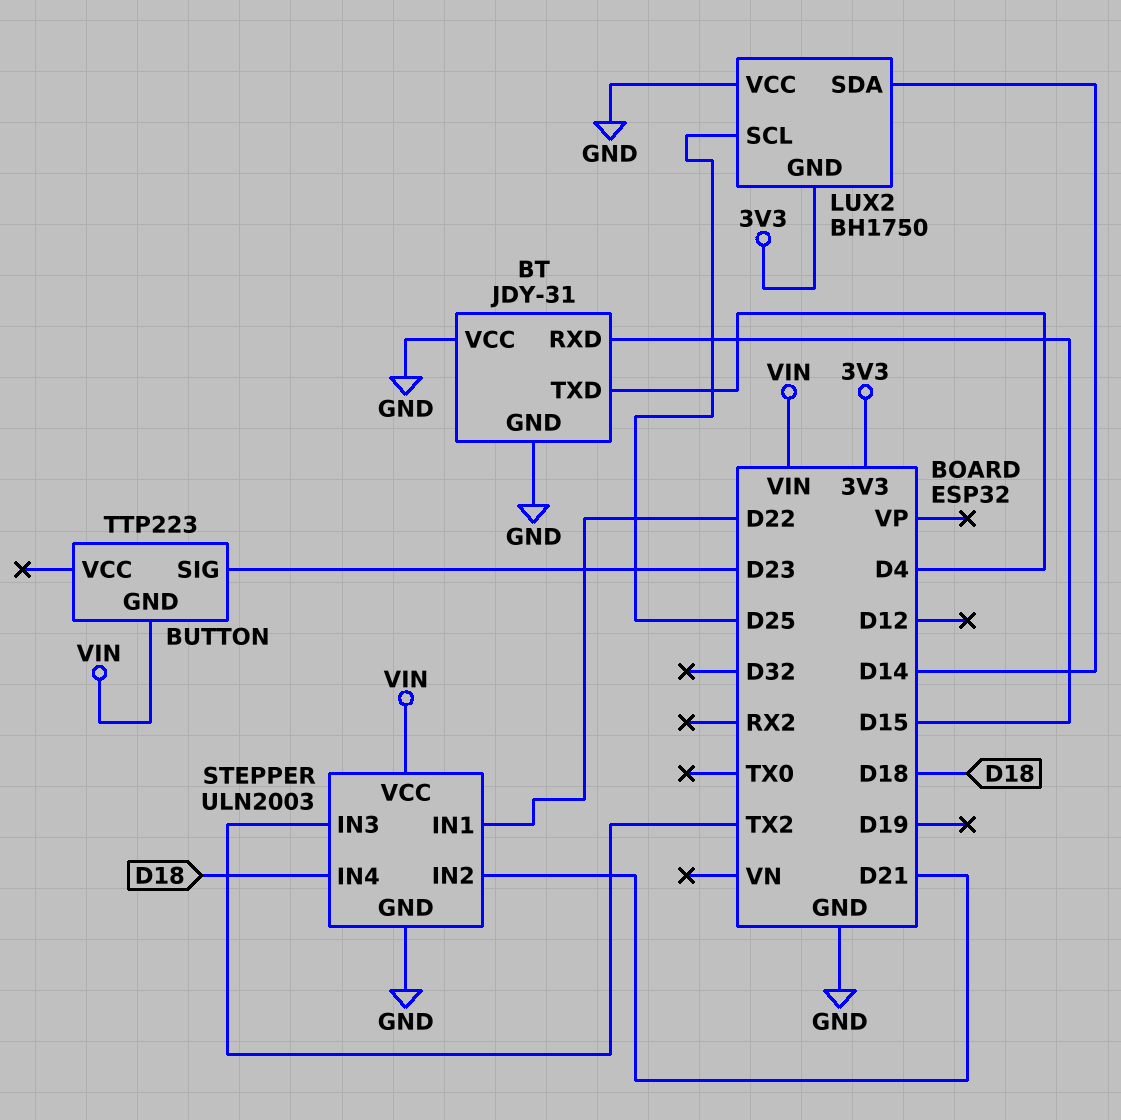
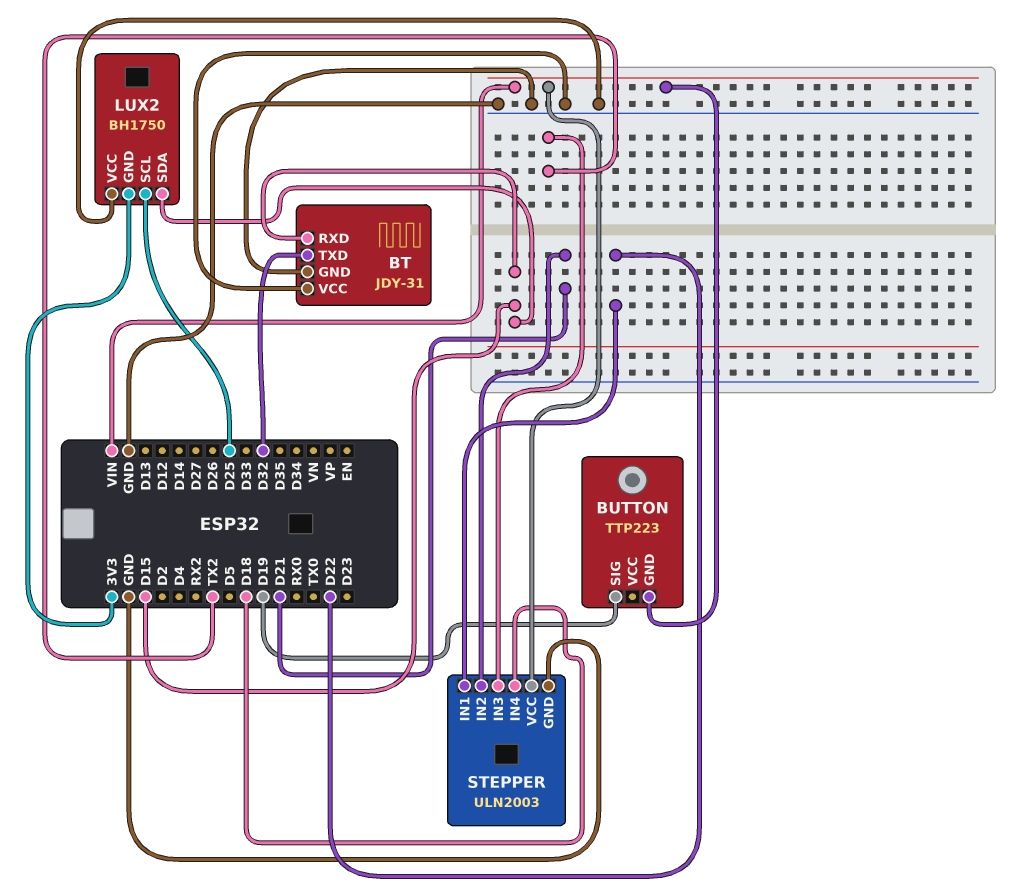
BT pin TXD: D4 -> D32
BUTTON pin SIG: D23 -> D19
LUX2 pin SDA: D14 -> D15

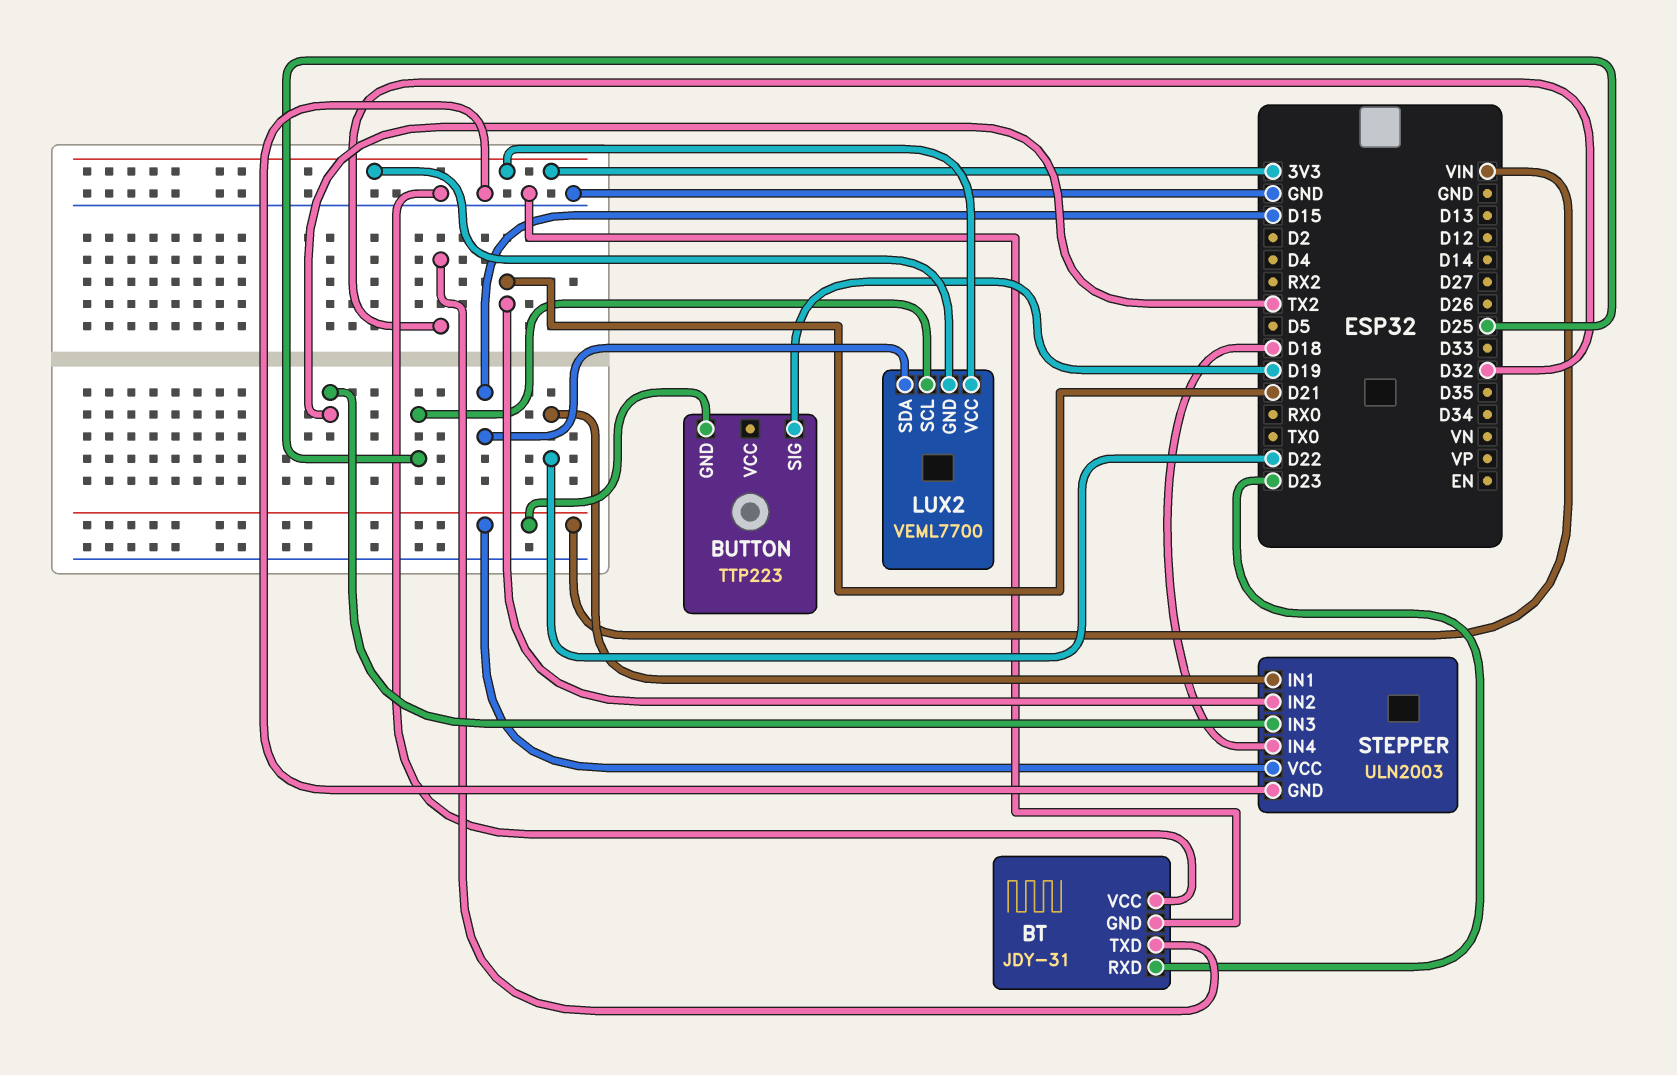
BT pin RXD: D15 -> D23
LUX2: BH1750 -> VEML7700
LUX2 pin VCC: GND -> 3V3

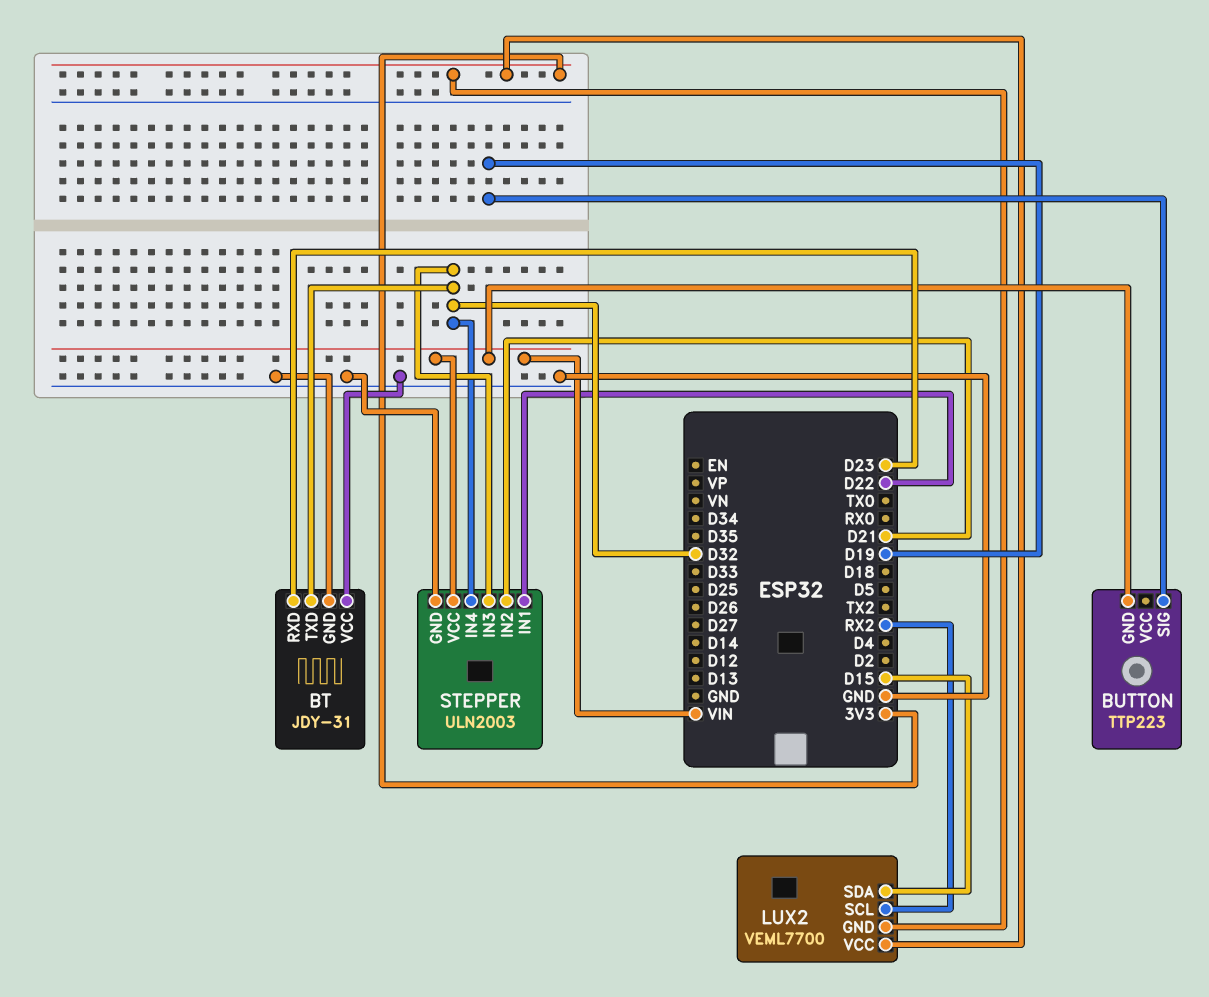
LUX2 pin SCL: D25 -> RX2
STEPPER pin IN3: TX2 -> D32
STEPPER pin IN4: D18 -> D32

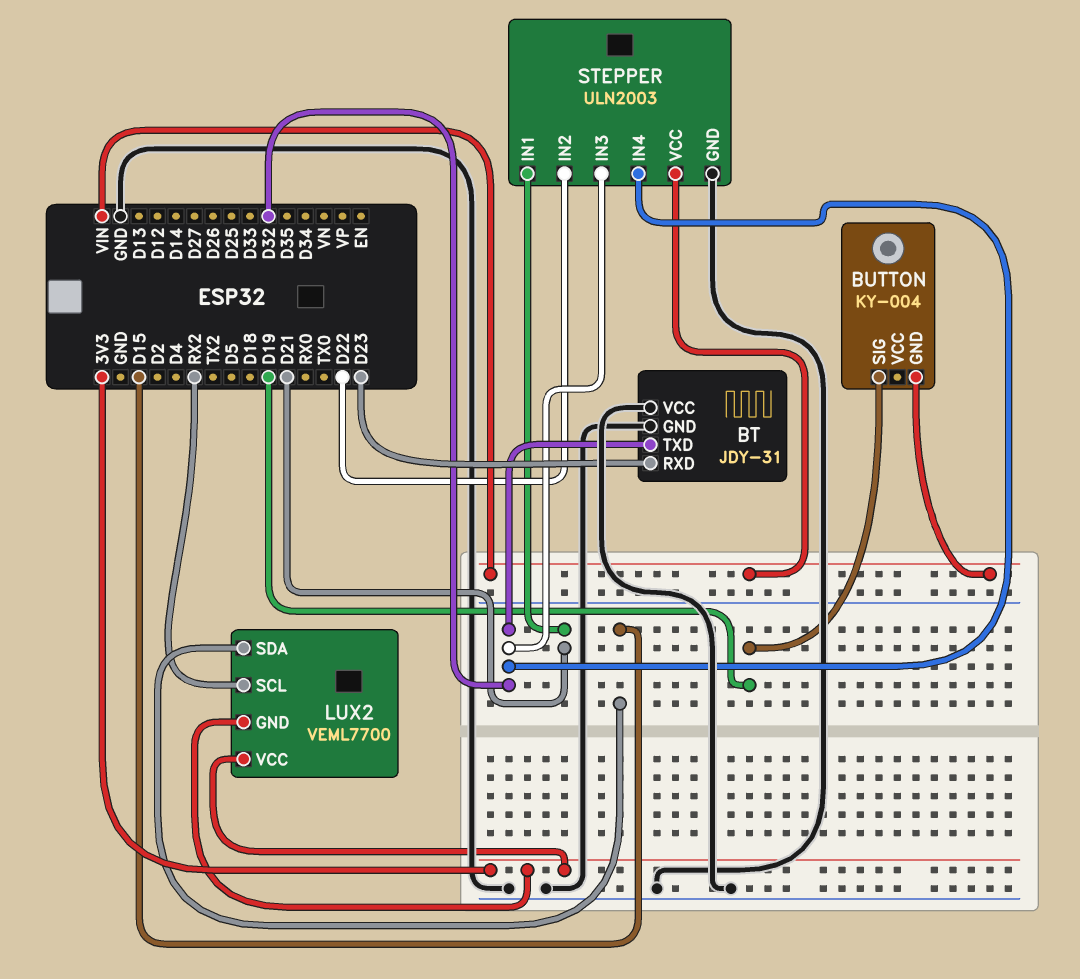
BUTTON: TTP223 -> KY-004
STEPPER pin IN1: D22 -> D21
STEPPER pin IN2: D21 -> D22

